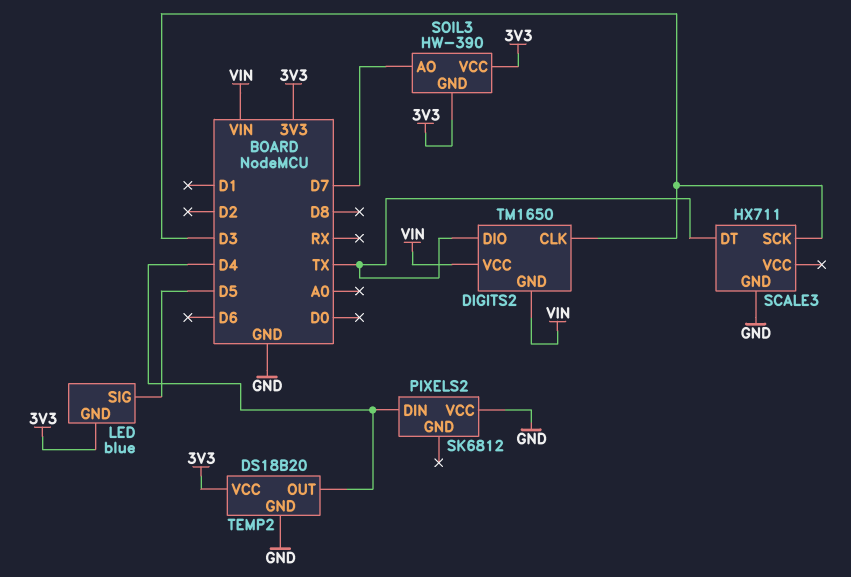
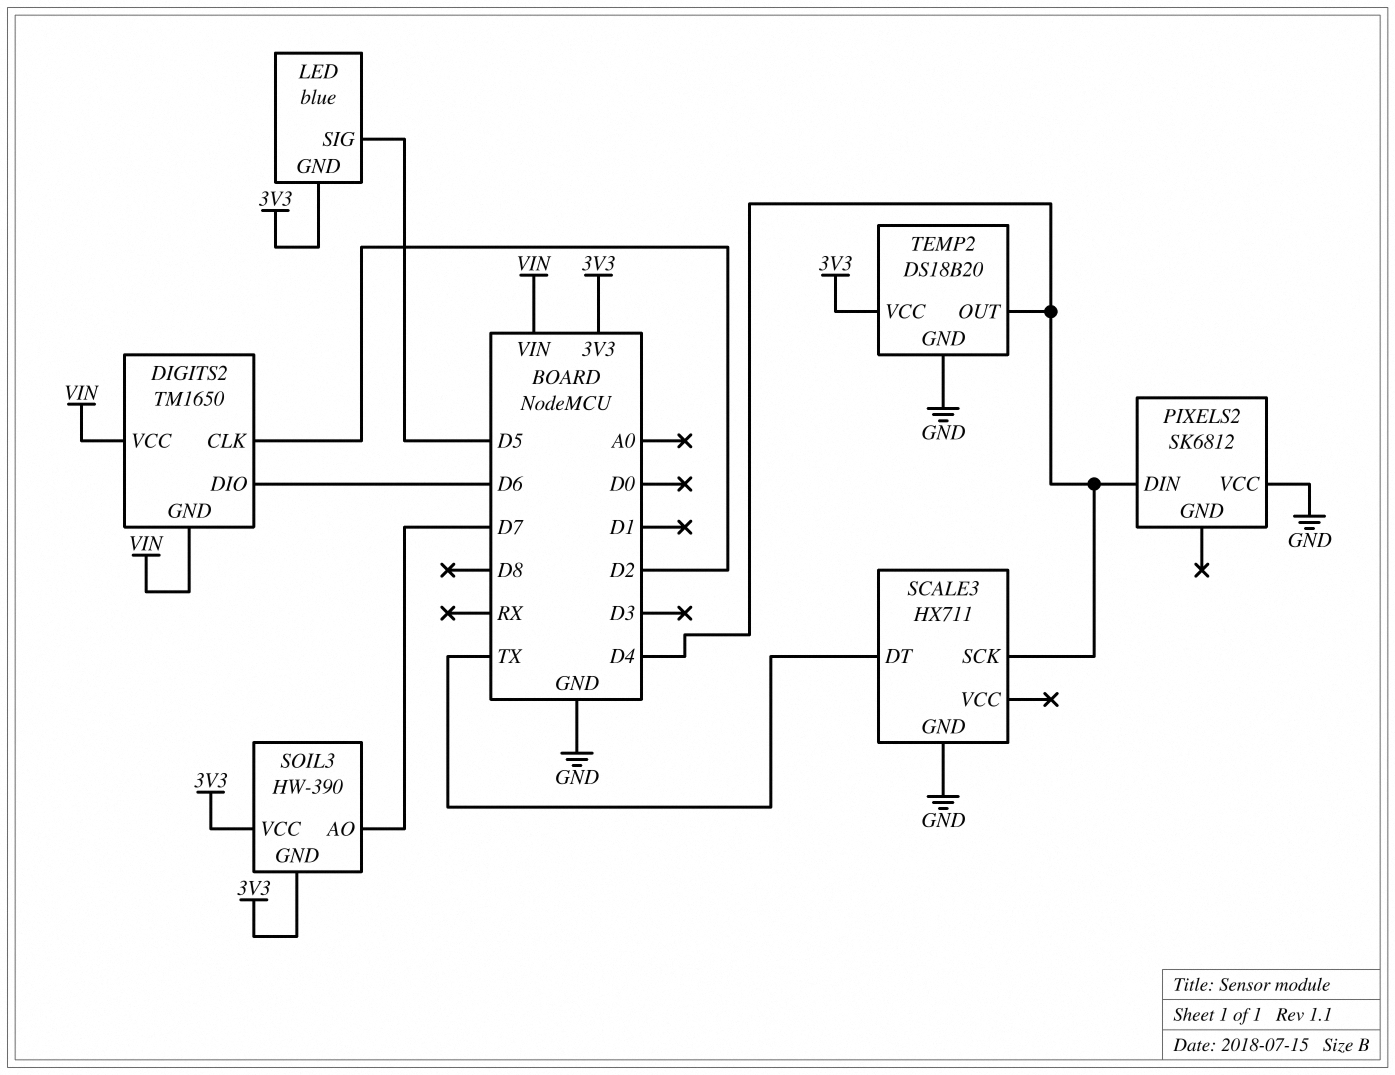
DIGITS2 pin CLK: D3 -> D2
DIGITS2 pin DIO: TX -> D6
SCALE3 pin SCK: D3 -> D4

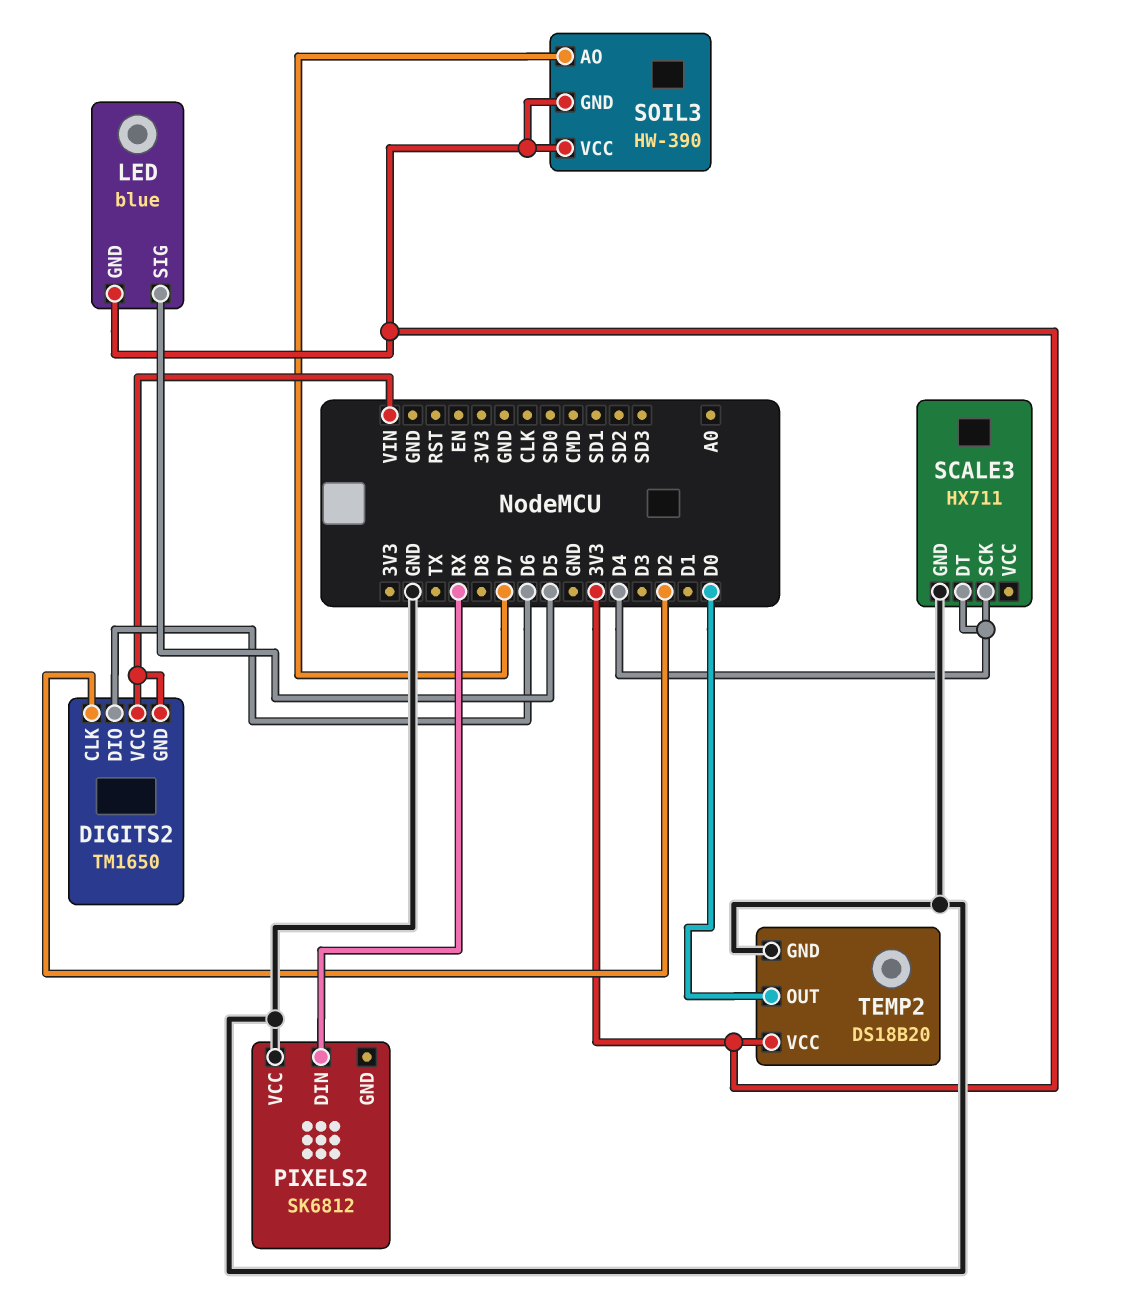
PIXELS2 pin DIN: D4 -> RX
SCALE3 pin DT: TX -> D4
TEMP2 pin OUT: D4 -> D0

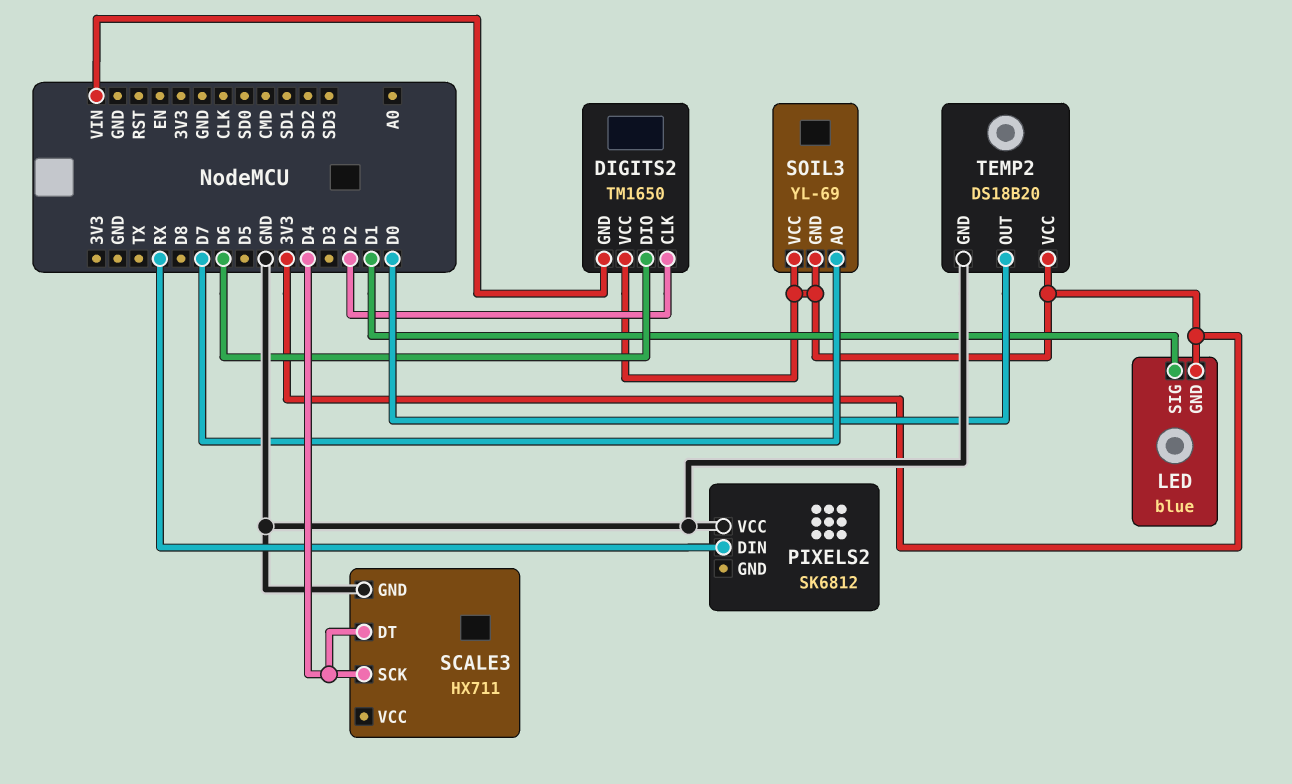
DIGITS2 pin VCC: VIN -> 3V3
LED pin SIG: D5 -> D1
SOIL3: HW-390 -> YL-69

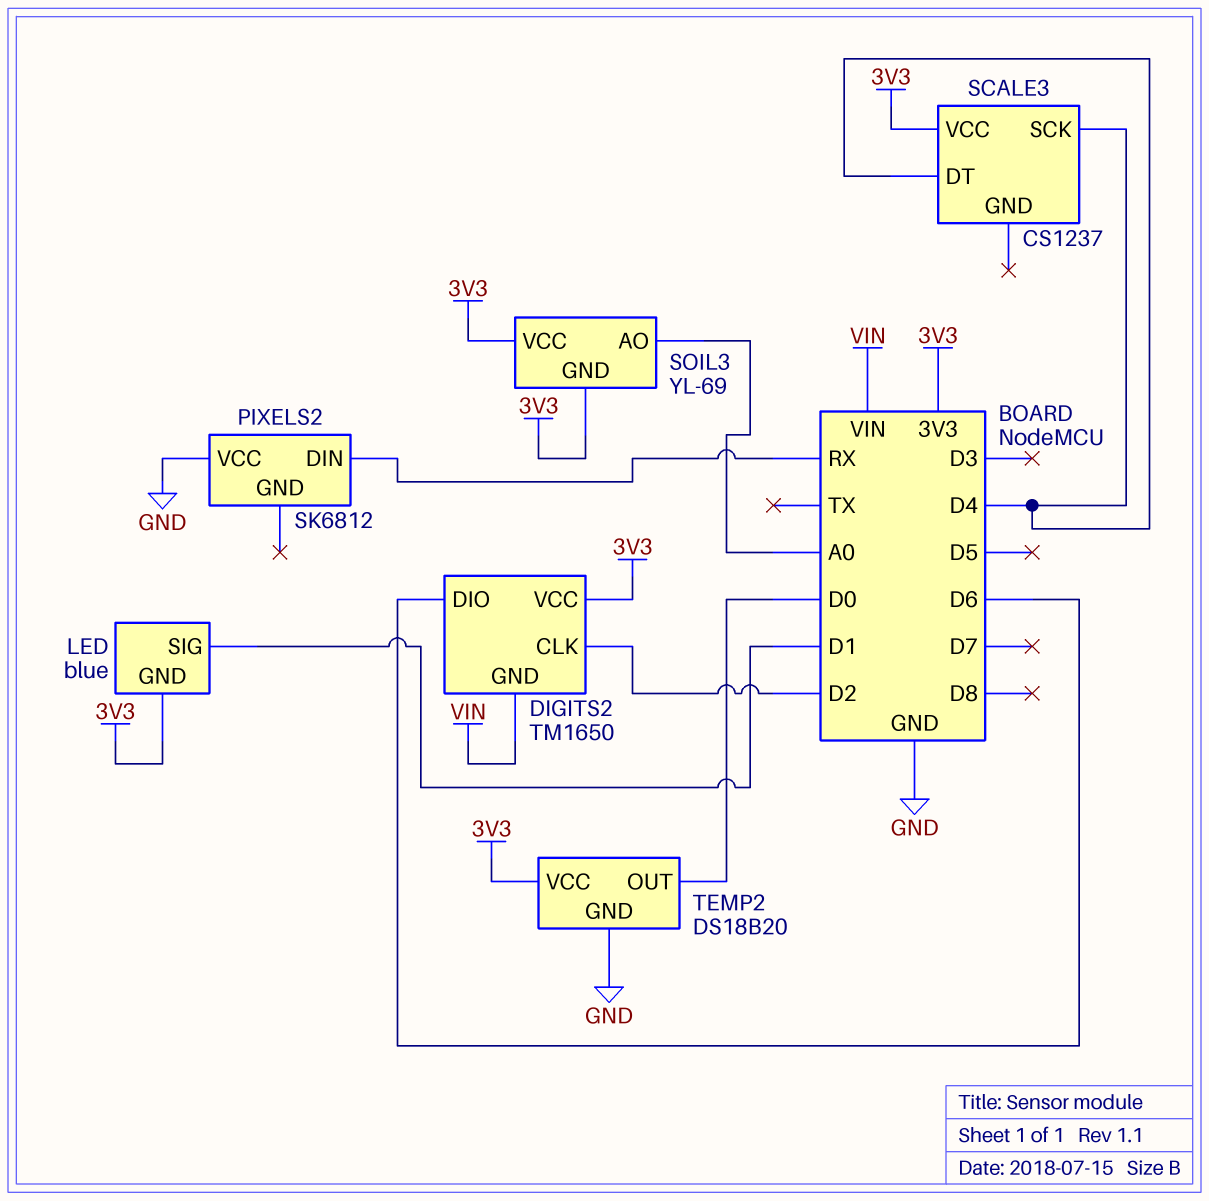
SCALE3: HX711 -> CS1237
SCALE3 pin GND: GND -> none
SCALE3 pin VCC: none -> 3V3
SOIL3 pin AO: D7 -> A0

